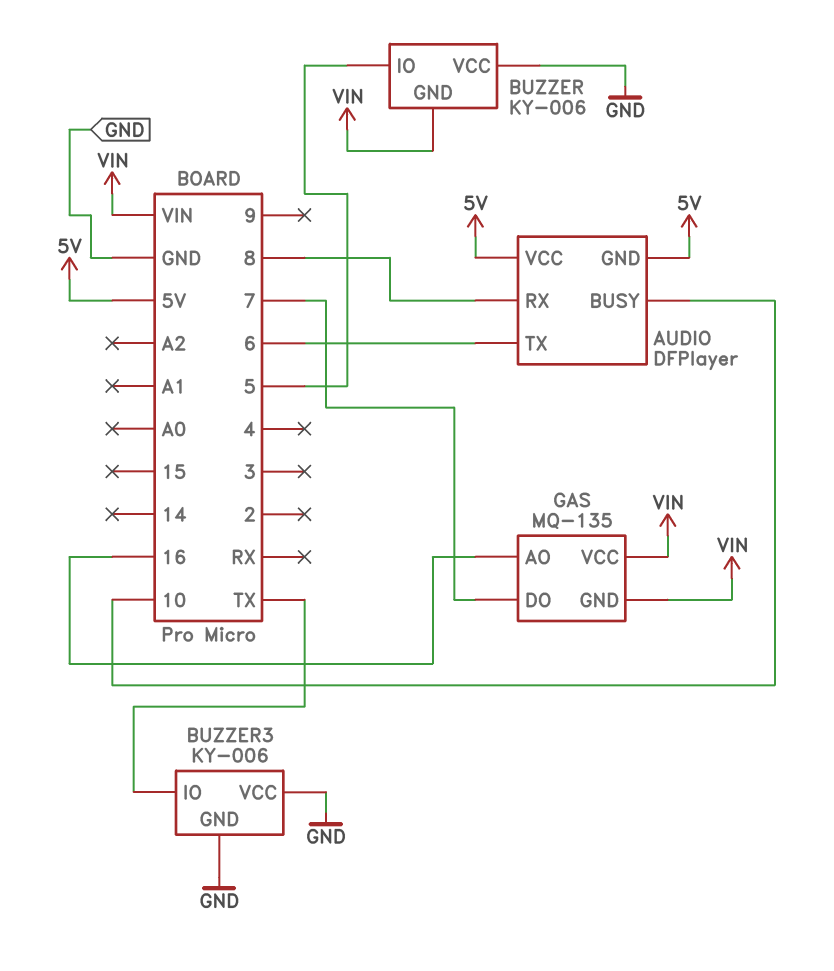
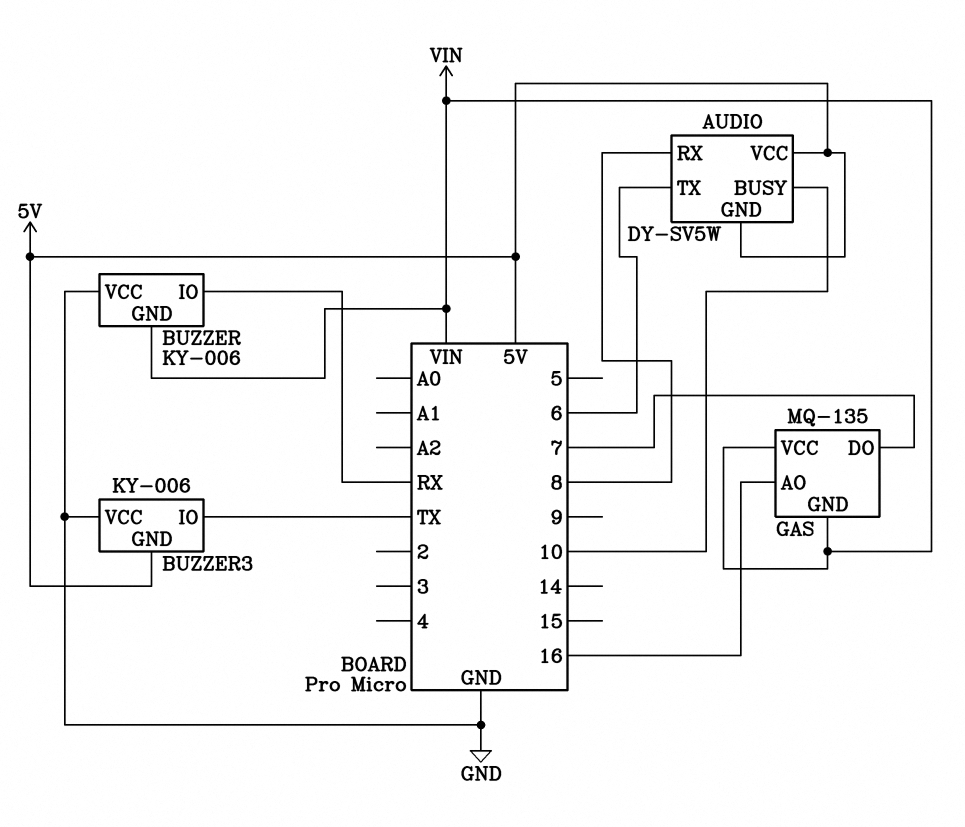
AUDIO: DFPlayer -> DY-SV5W
BUZZER pin IO: 5 -> RX
BUZZER3 pin GND: GND -> 5V

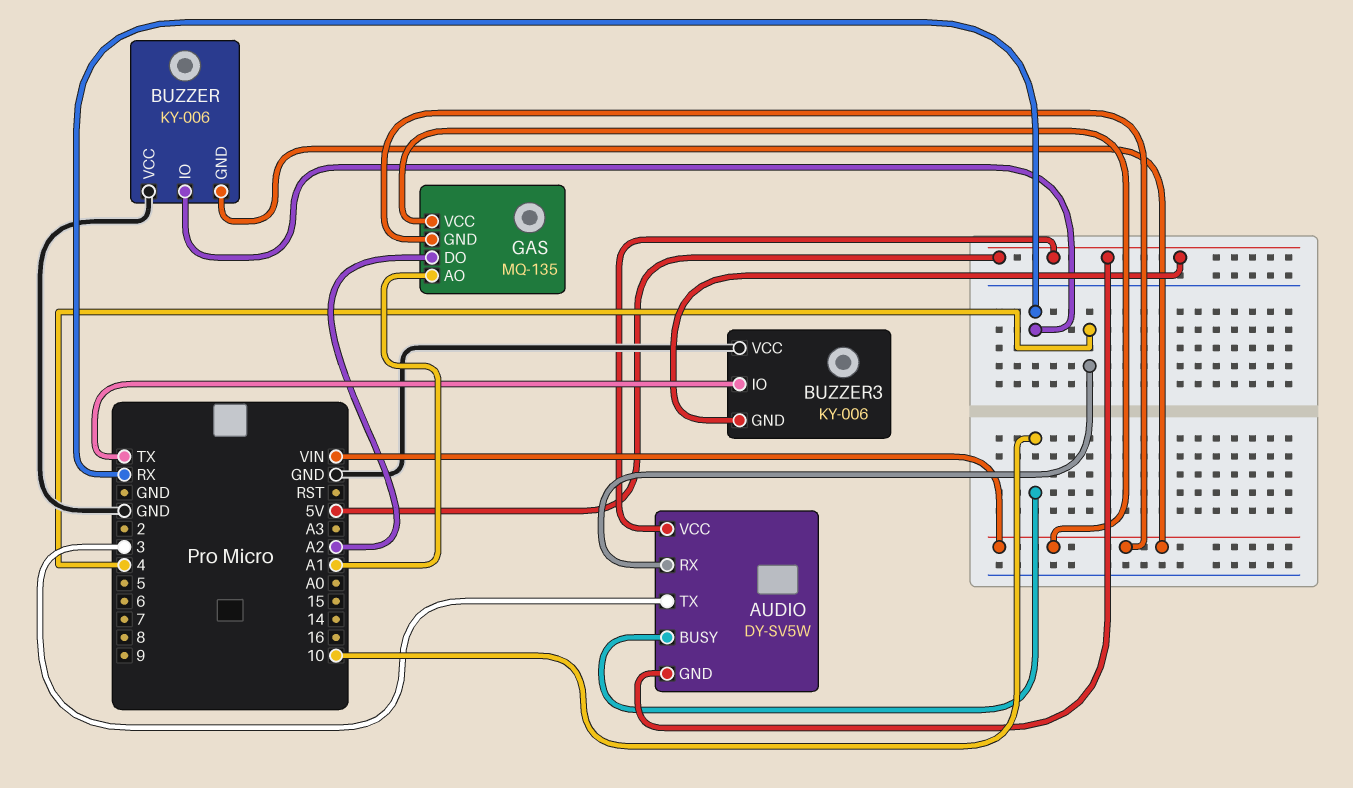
AUDIO pin RX: 8 -> 4
AUDIO pin TX: 6 -> 3
GAS pin AO: 16 -> A1
GAS pin DO: 7 -> A2

